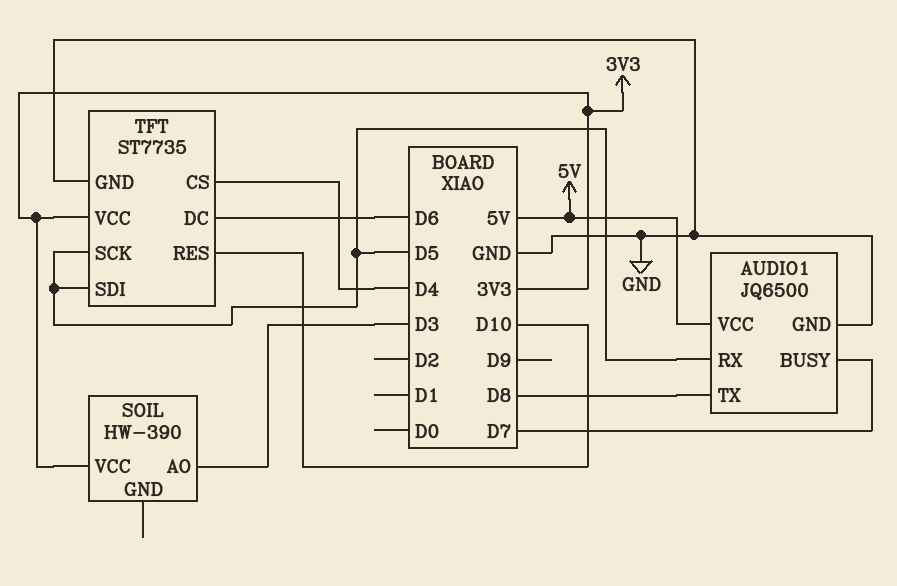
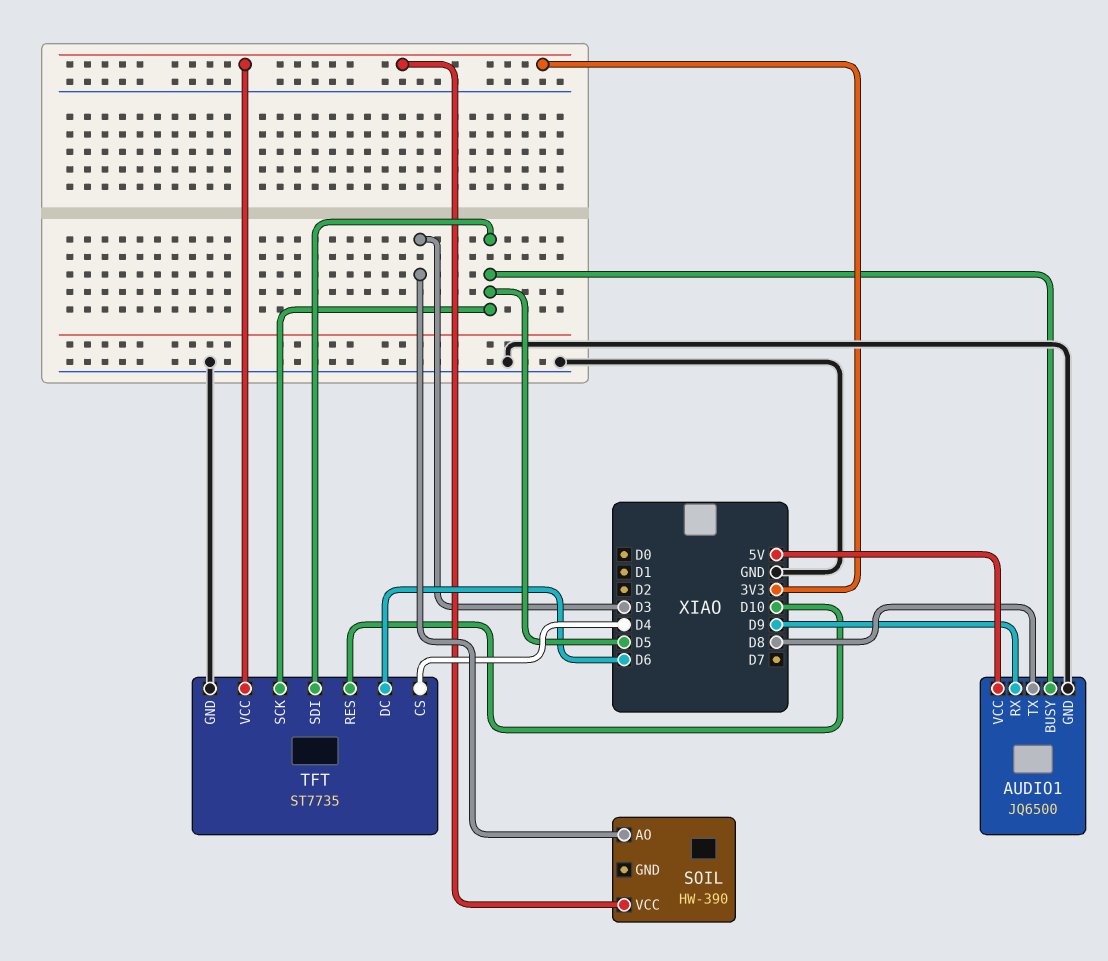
AUDIO1 pin BUSY: D7 -> D5
AUDIO1 pin RX: D5 -> D9

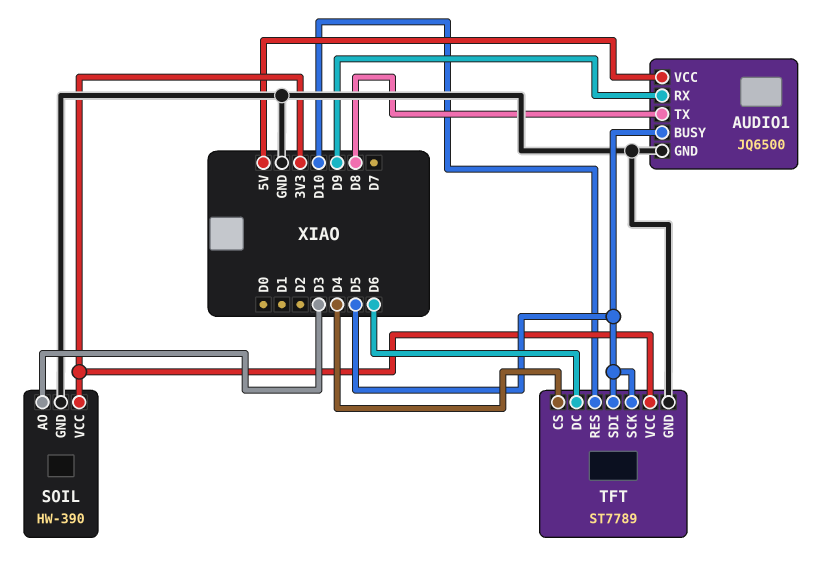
SOIL pin GND: none -> GND
TFT: ST7735 -> ST7789

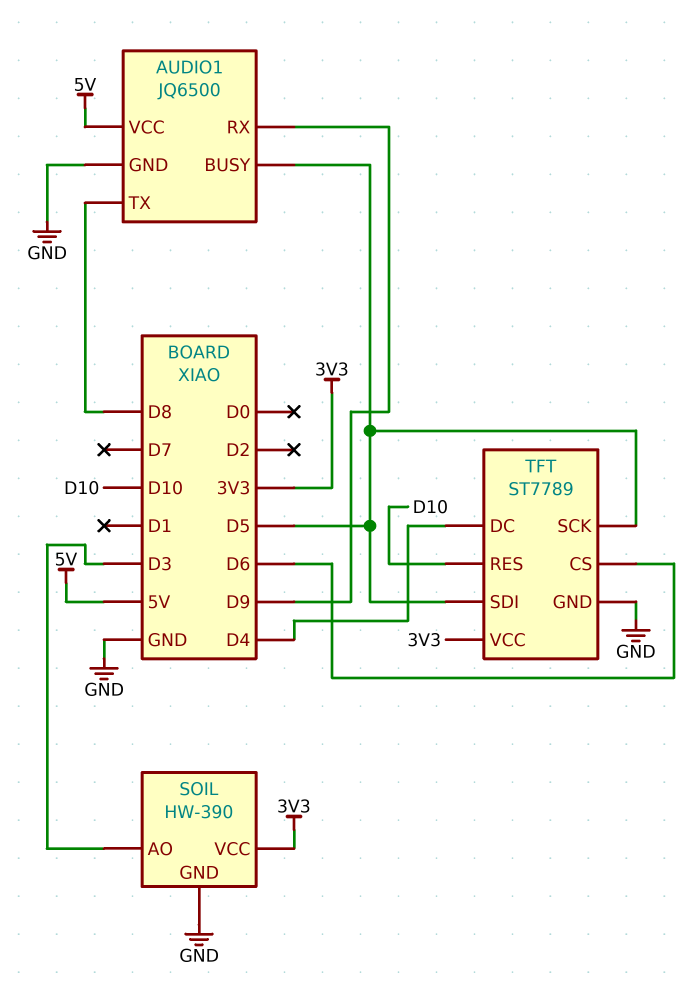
TFT pin CS: D4 -> D6
TFT pin DC: D6 -> D4

